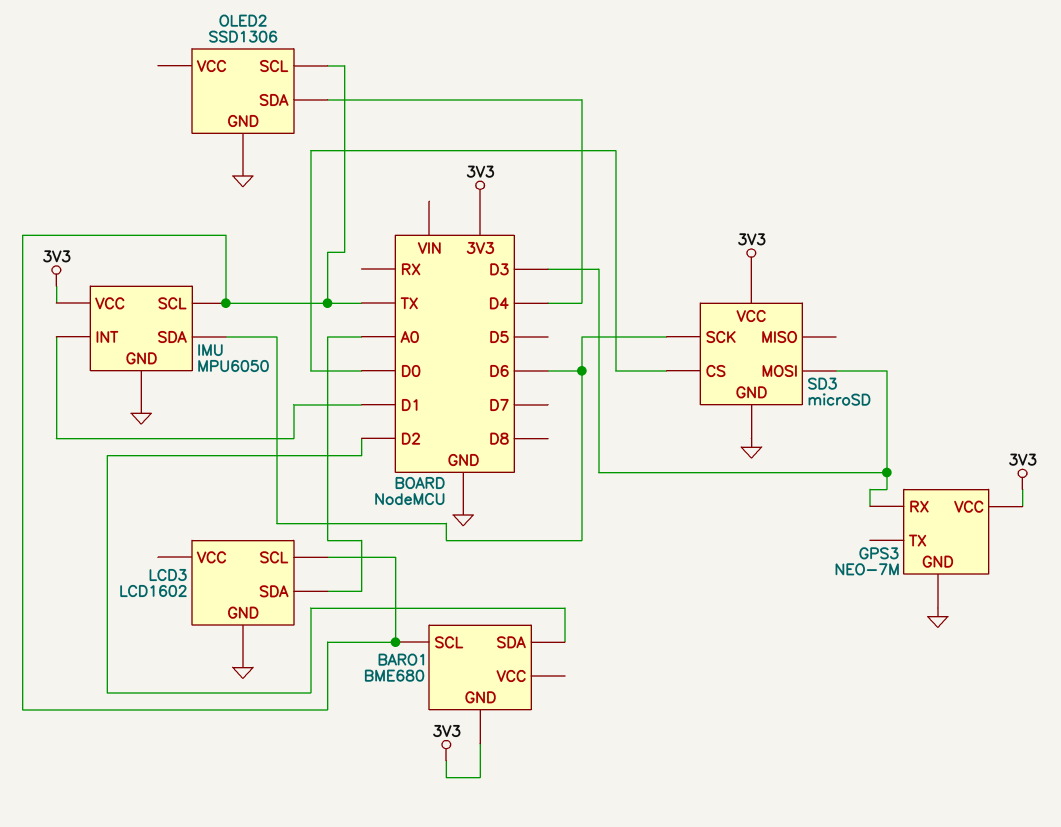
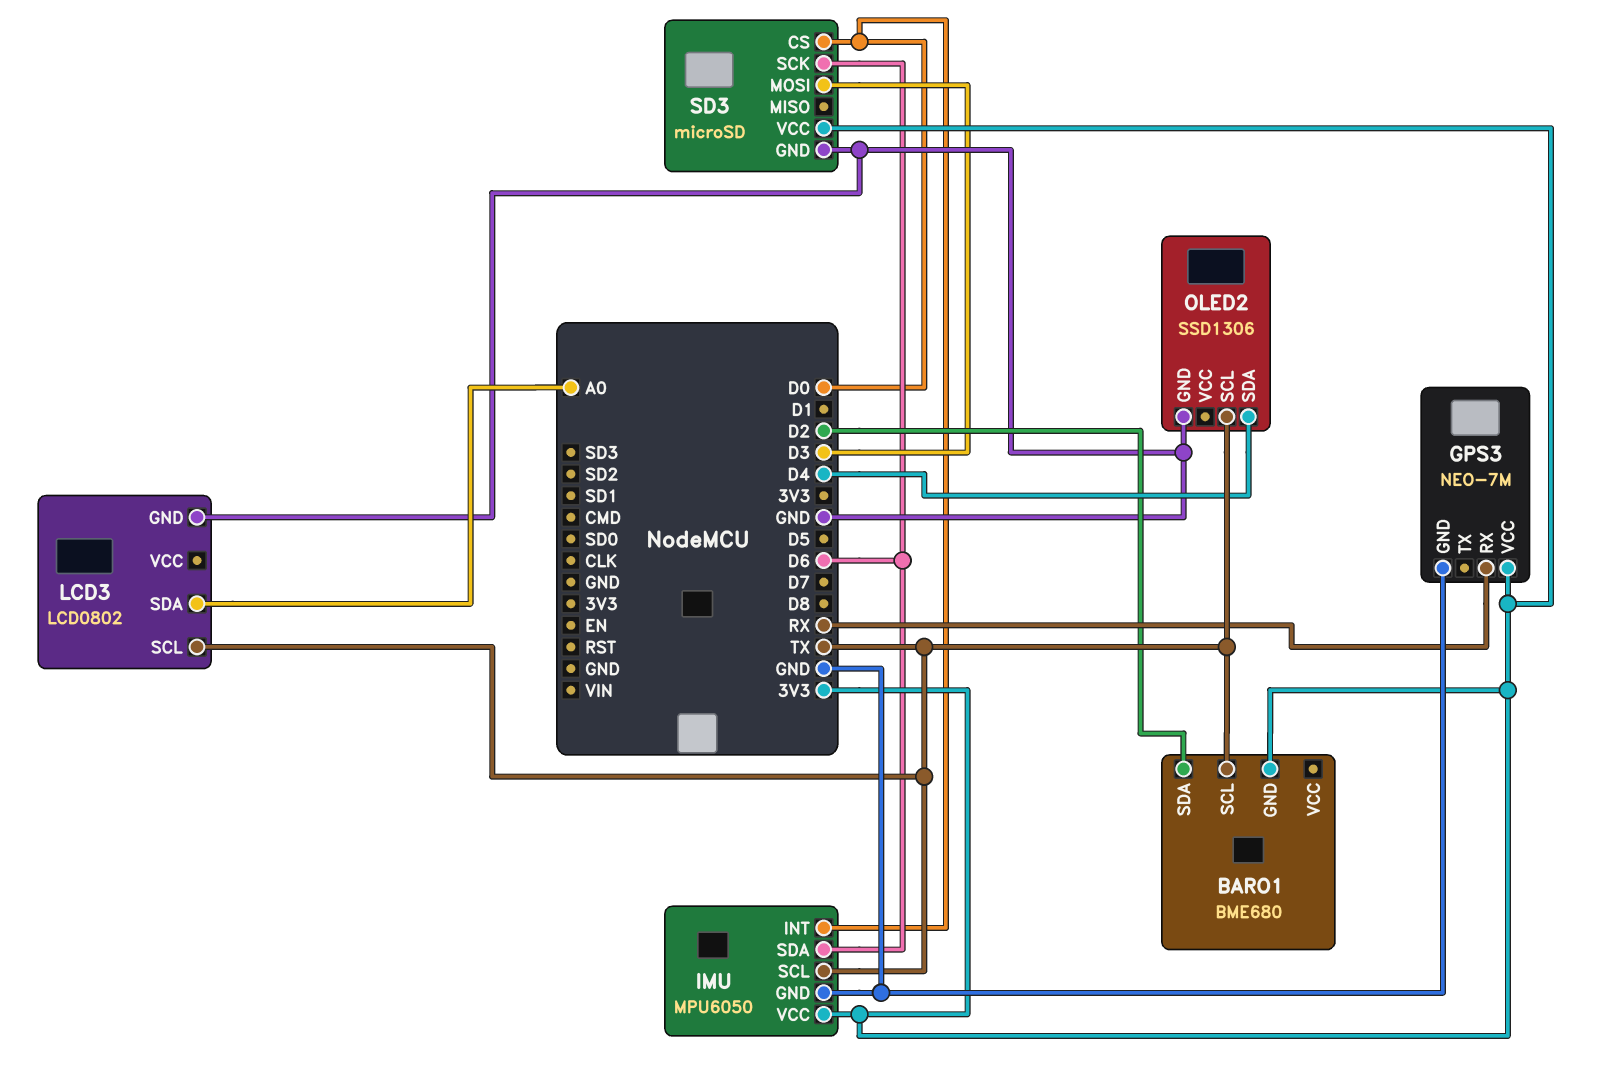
GPS3 pin RX: D3 -> RX
IMU pin INT: D1 -> D0
LCD3: LCD1602 -> LCD0802

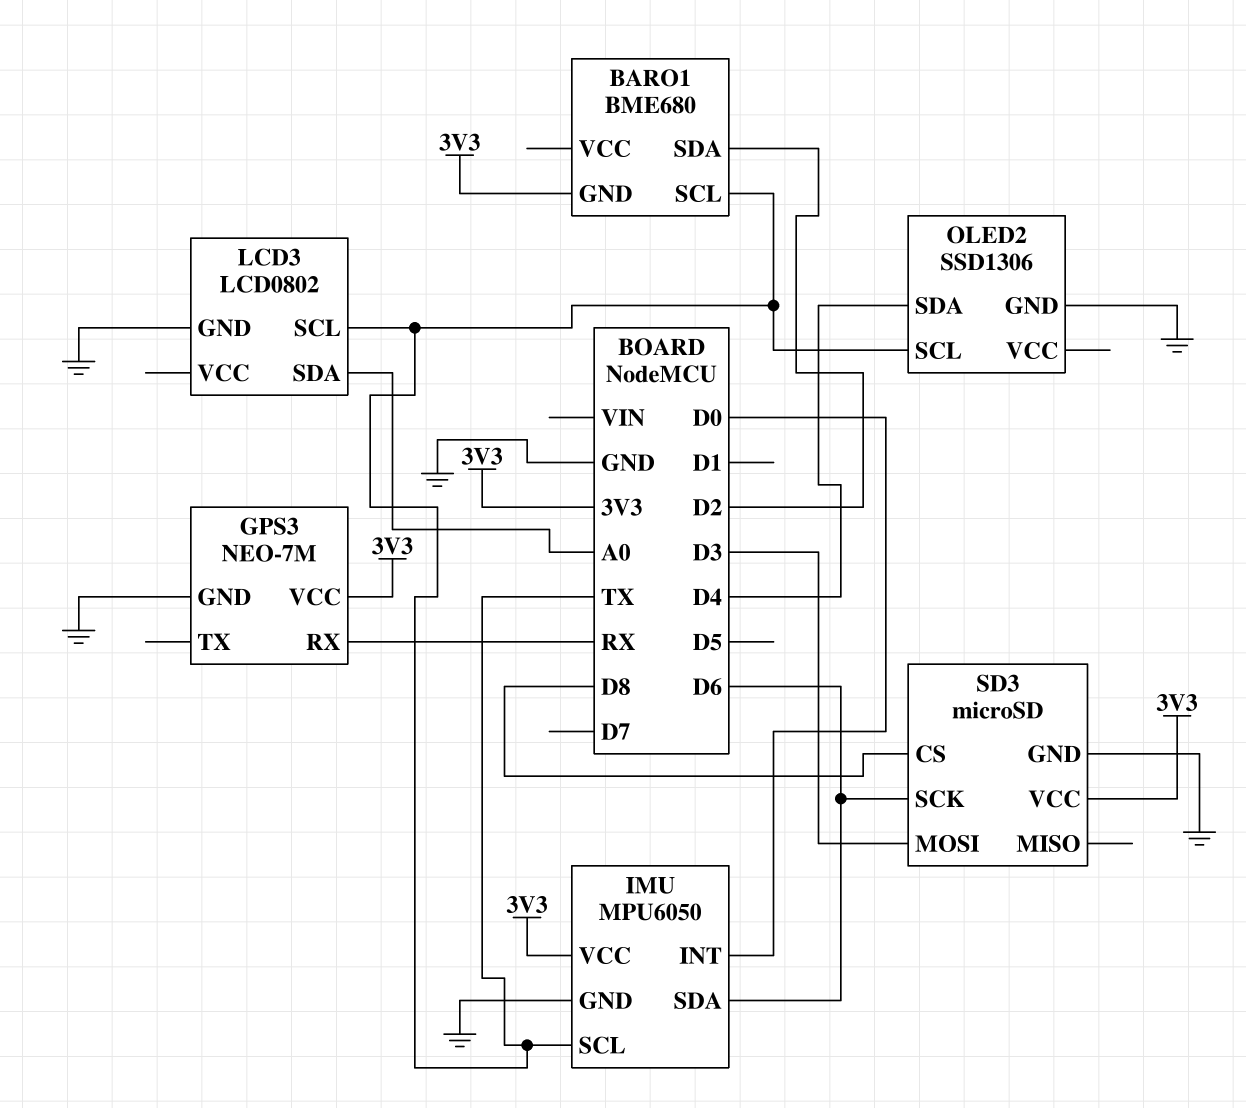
SD3 pin CS: D0 -> D8

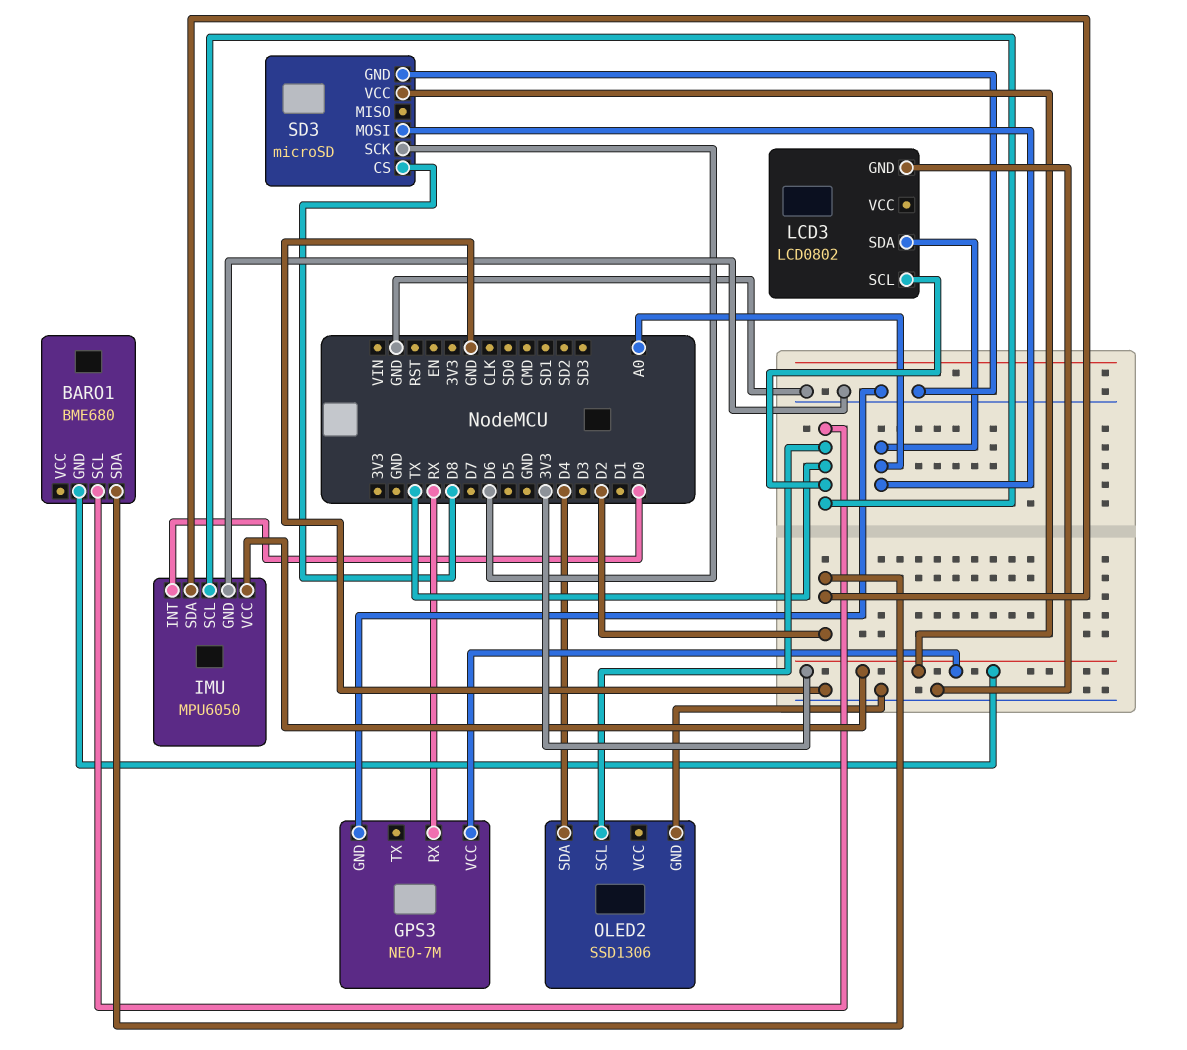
IMU pin SDA: D6 -> D2
SD3 pin MOSI: D3 -> A0

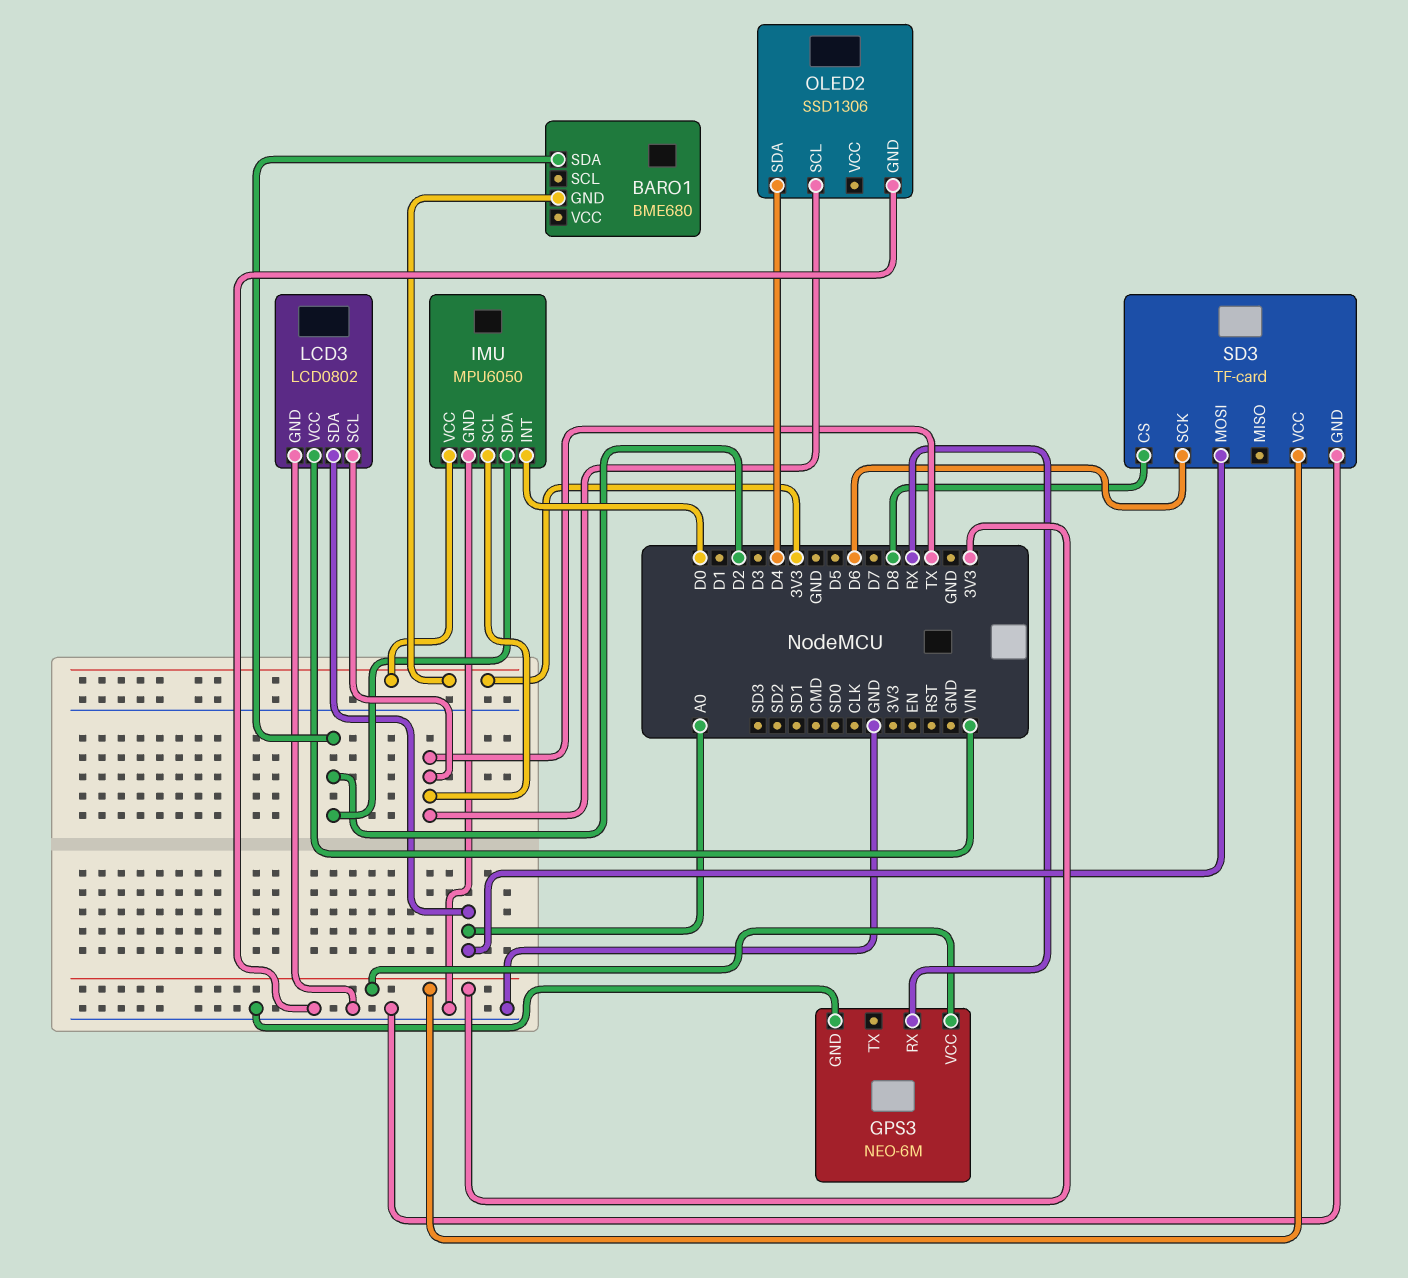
BARO1 pin SCL: TX -> none
GPS3: NEO-7M -> NEO-6M
LCD3 pin VCC: none -> VIN
SD3: microSD -> TF-card

